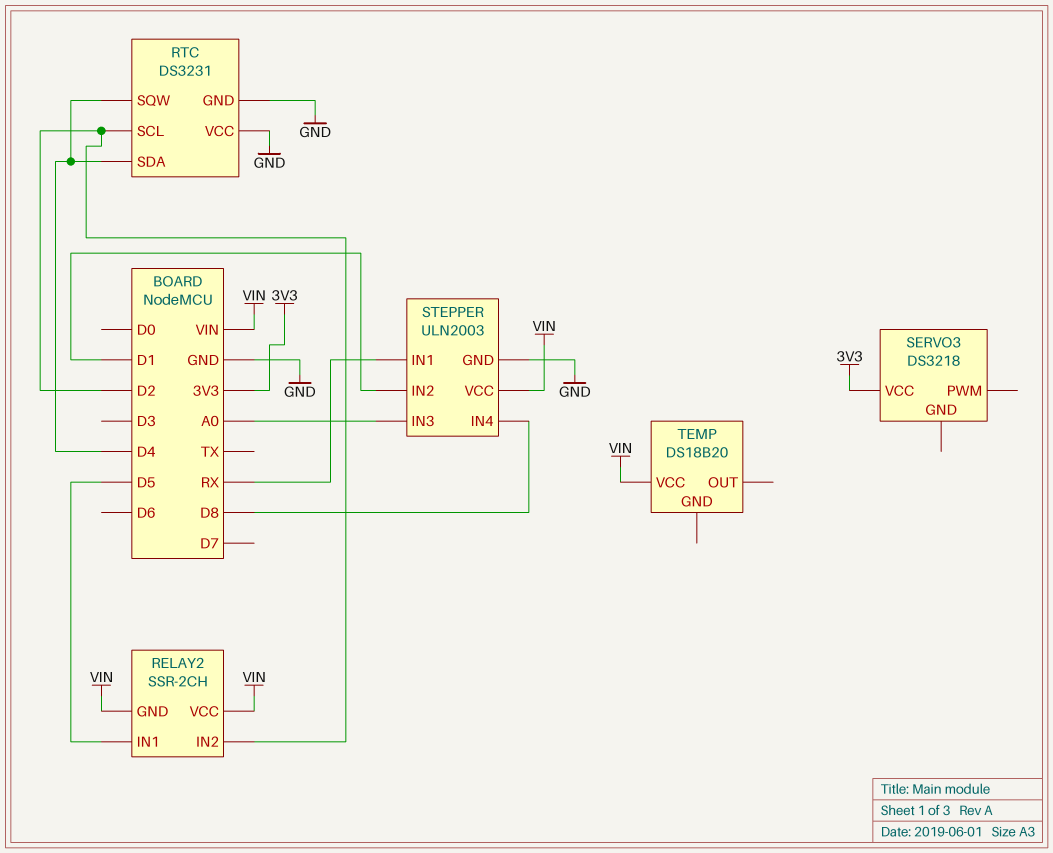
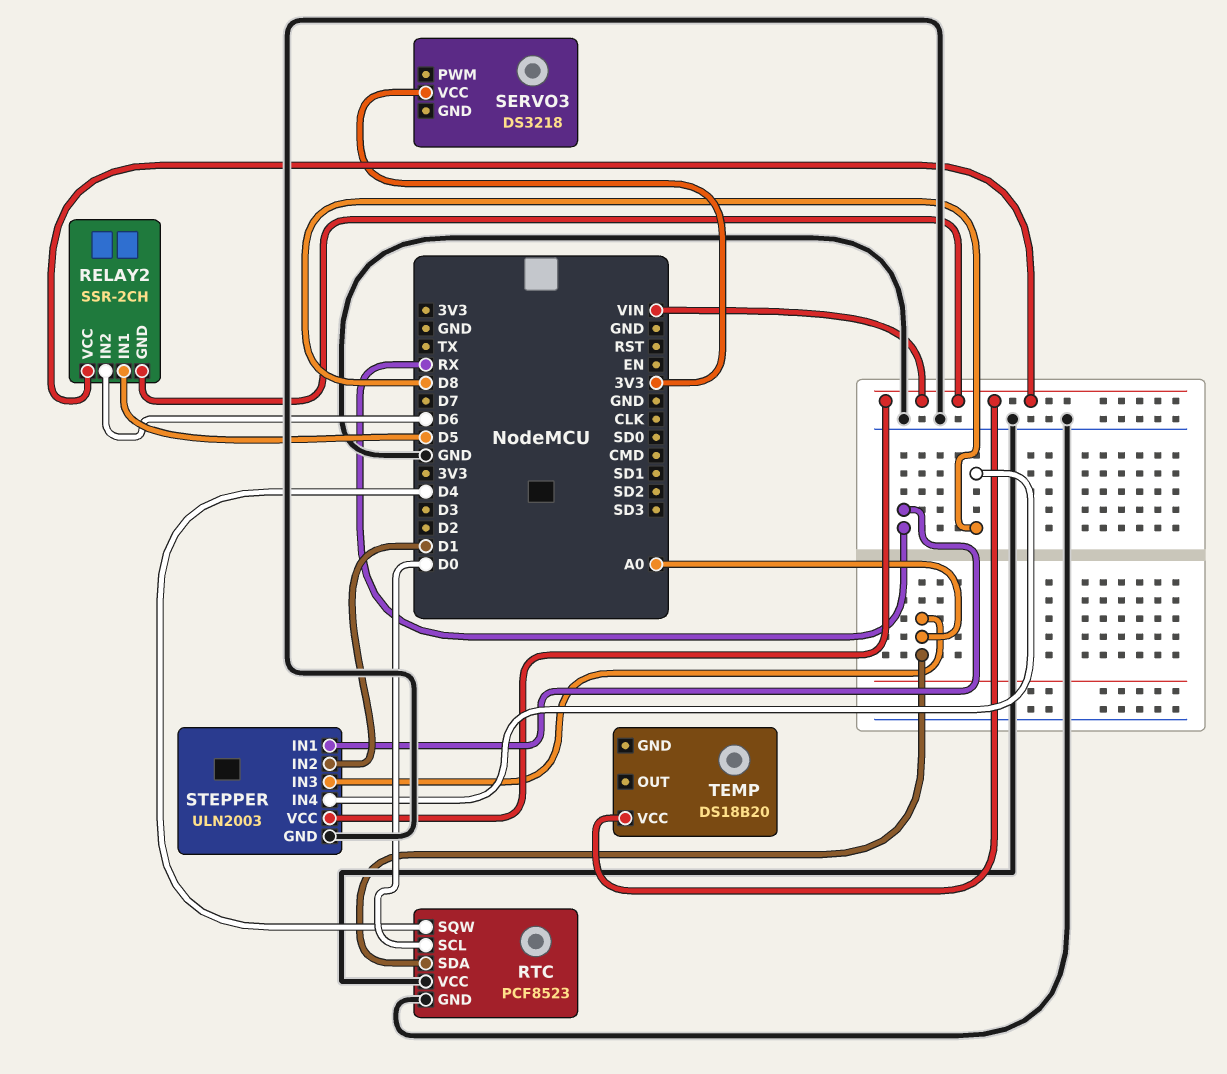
RELAY2 pin IN2: D2 -> D6
RTC: DS3231 -> PCF8523
RTC pin SCL: D2 -> D0
RTC pin SDA: D4 -> A0

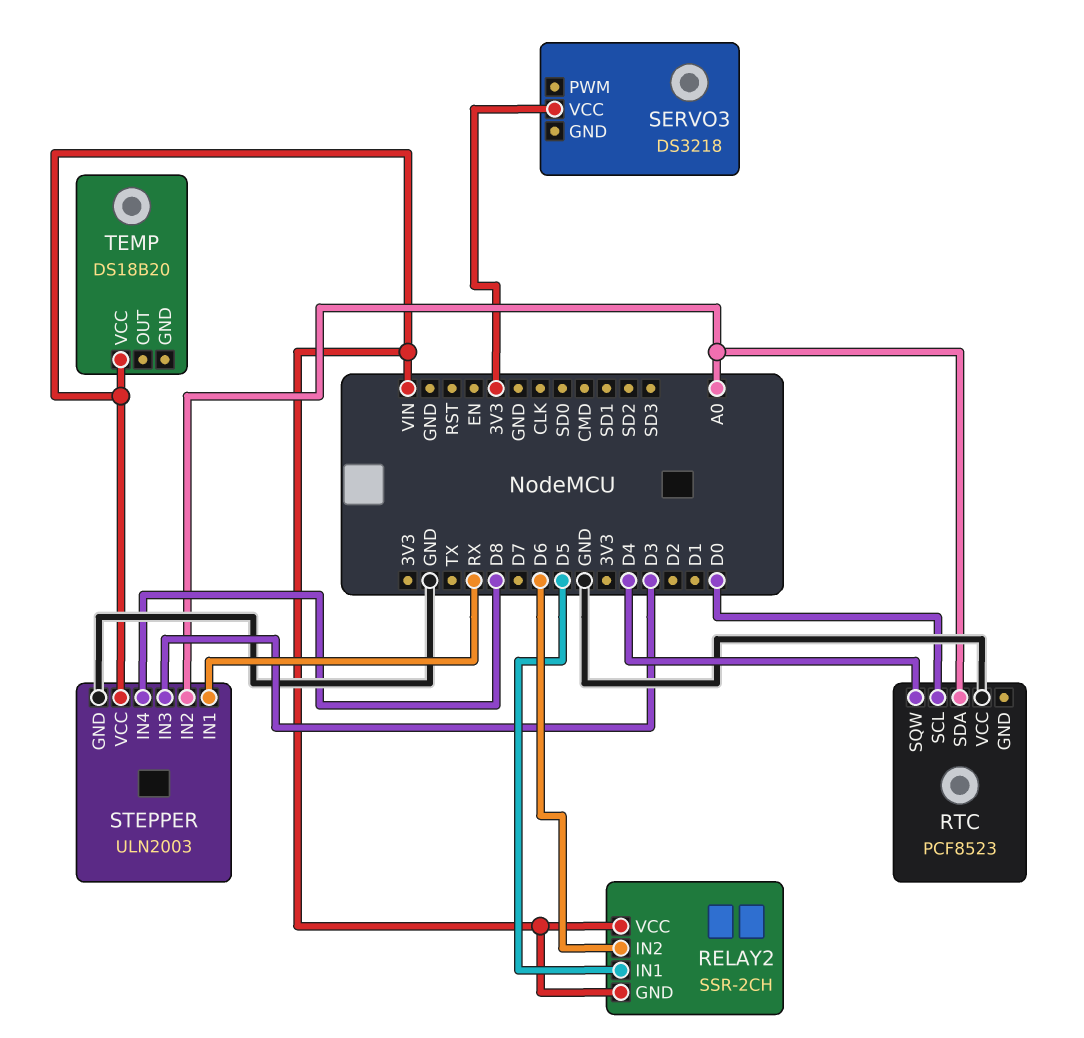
RTC pin GND: GND -> none
STEPPER pin IN2: D1 -> A0
STEPPER pin IN3: A0 -> D3

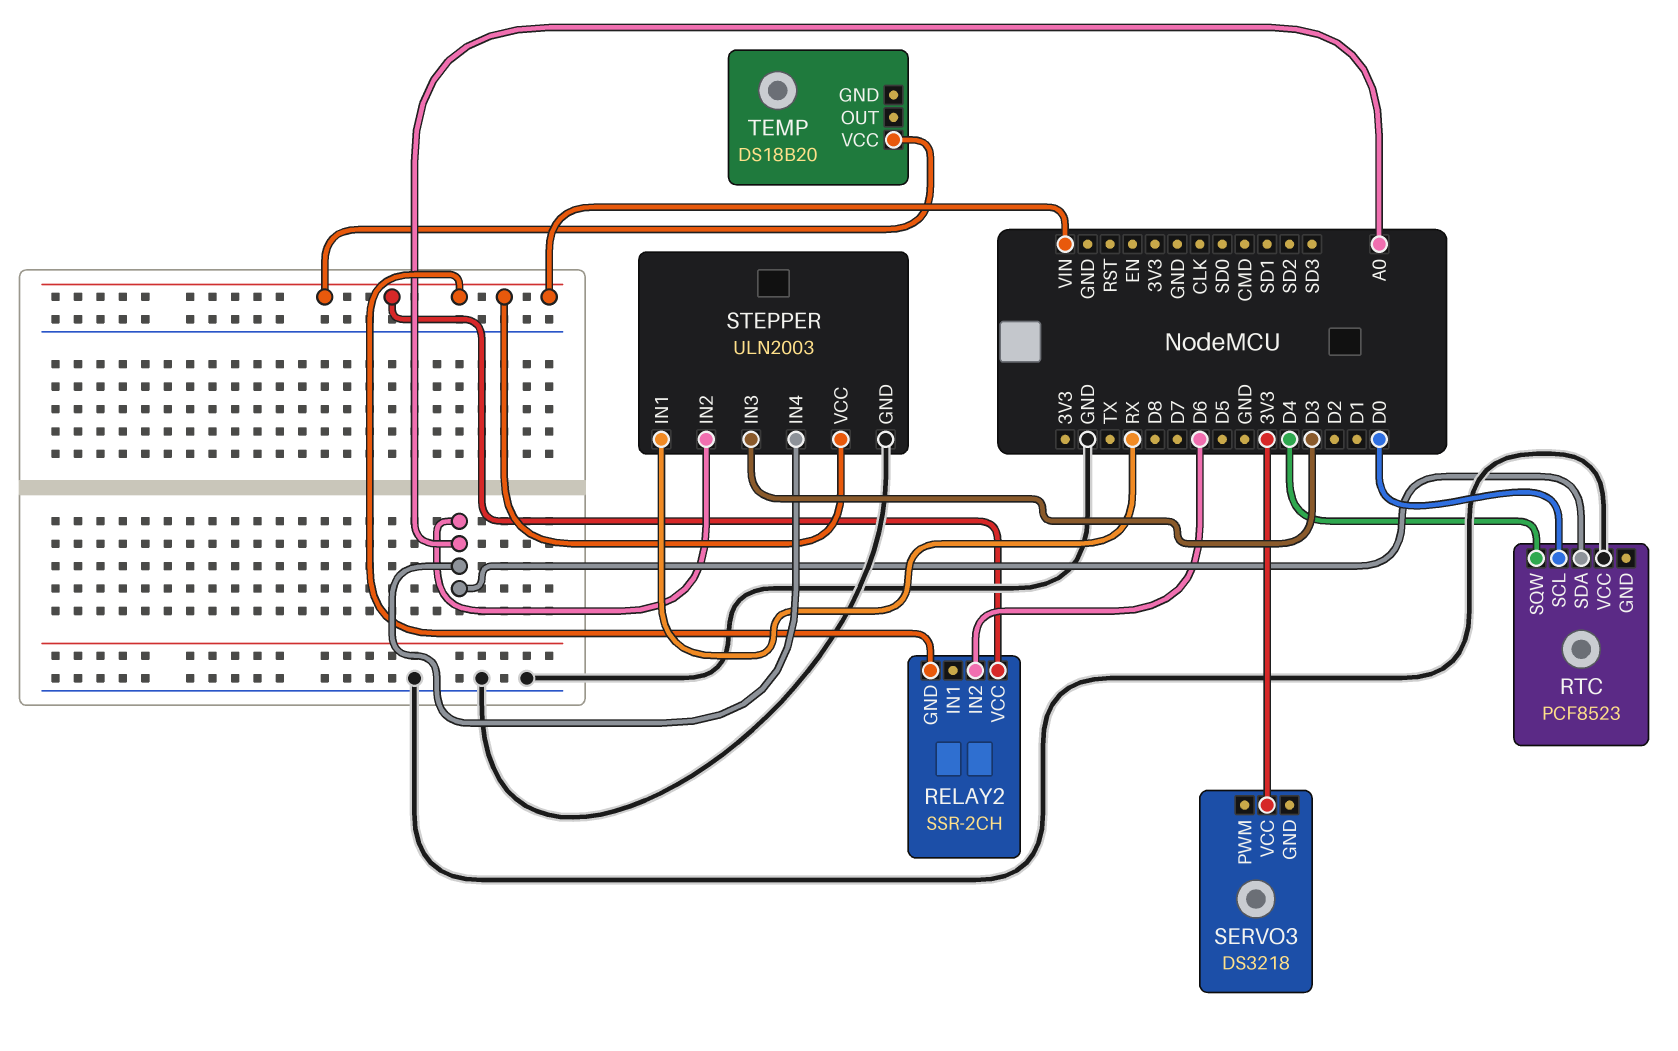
RELAY2 pin IN1: D5 -> none
STEPPER pin IN4: D8 -> A0

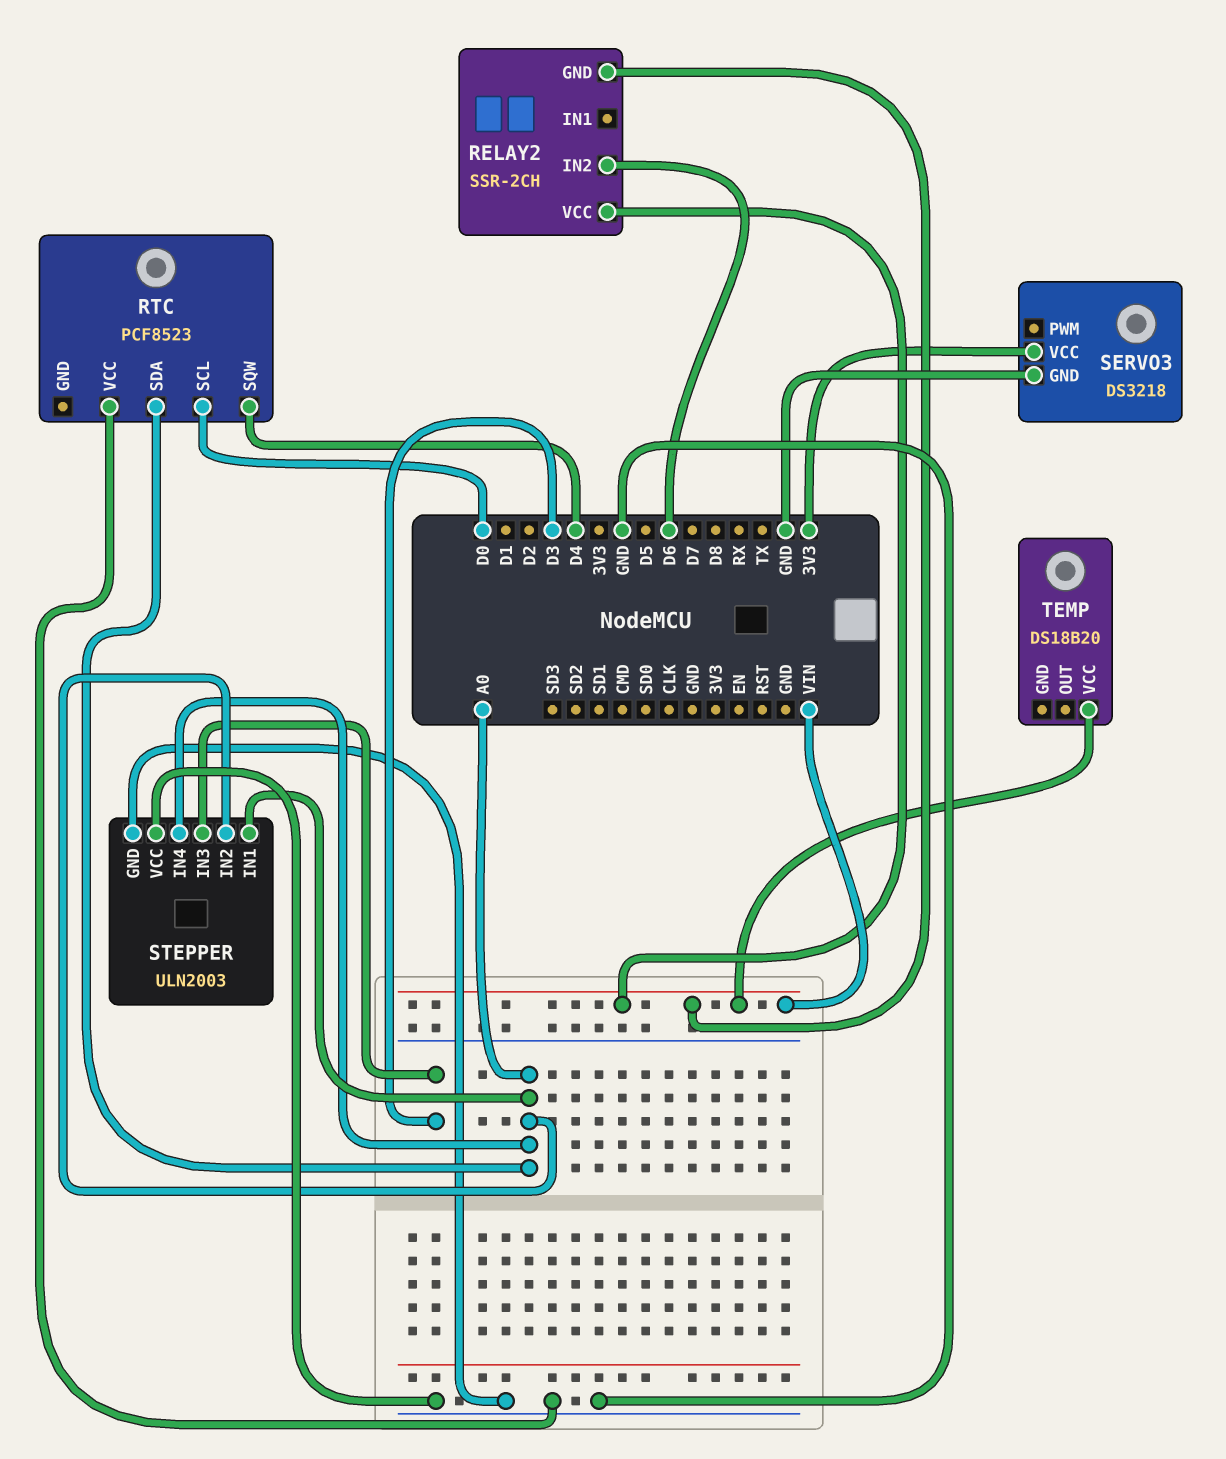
SERVO3 pin GND: none -> GND
STEPPER pin IN1: RX -> A0
STEPPER pin VCC: VIN -> GND

